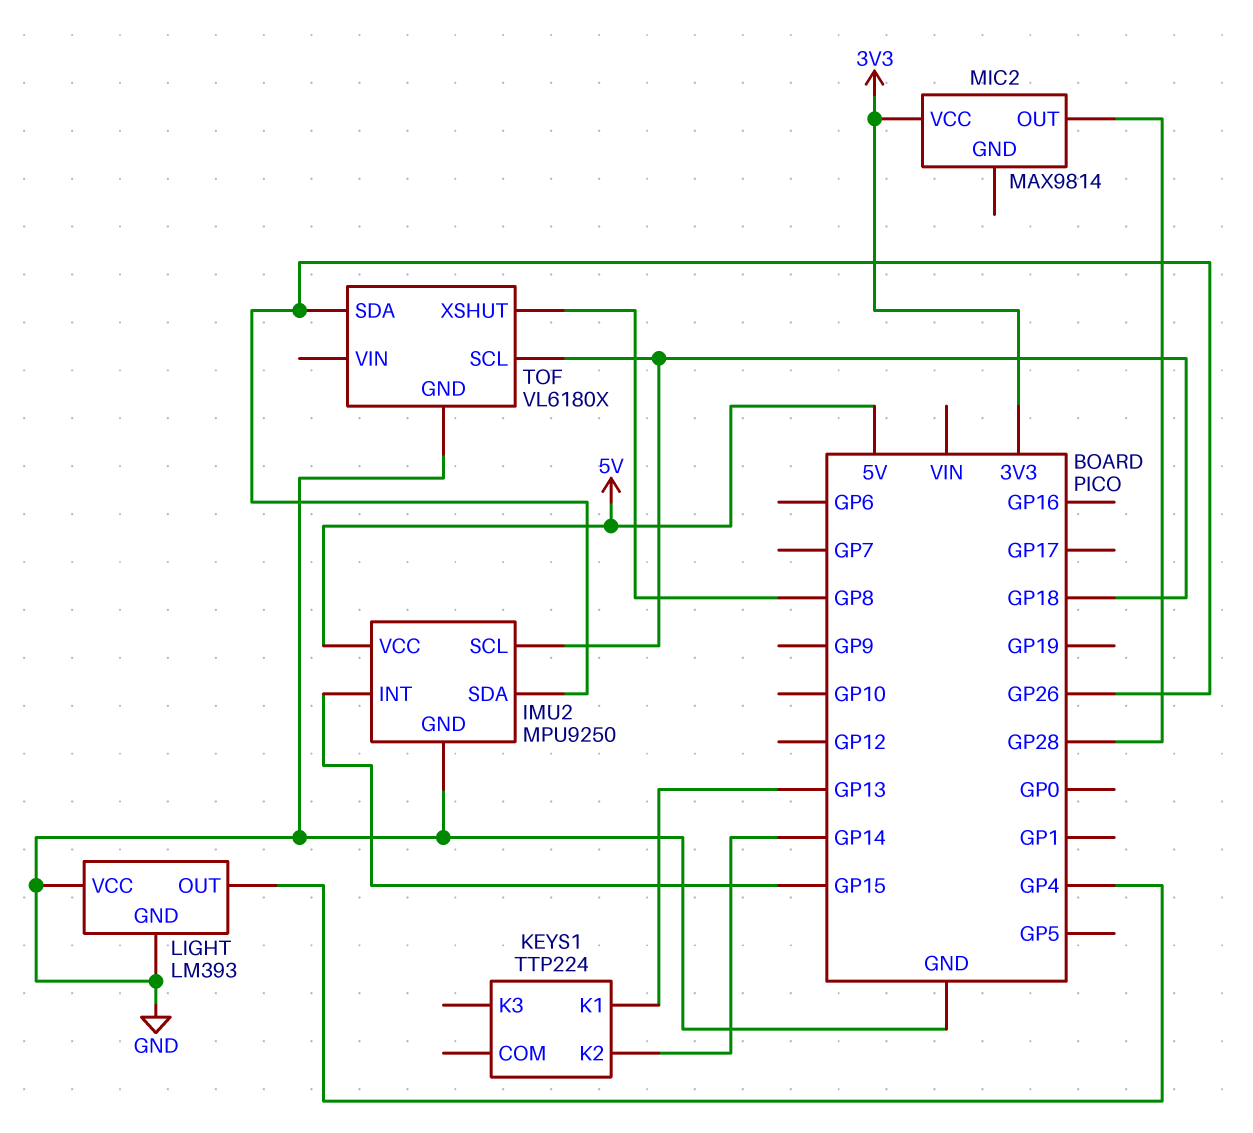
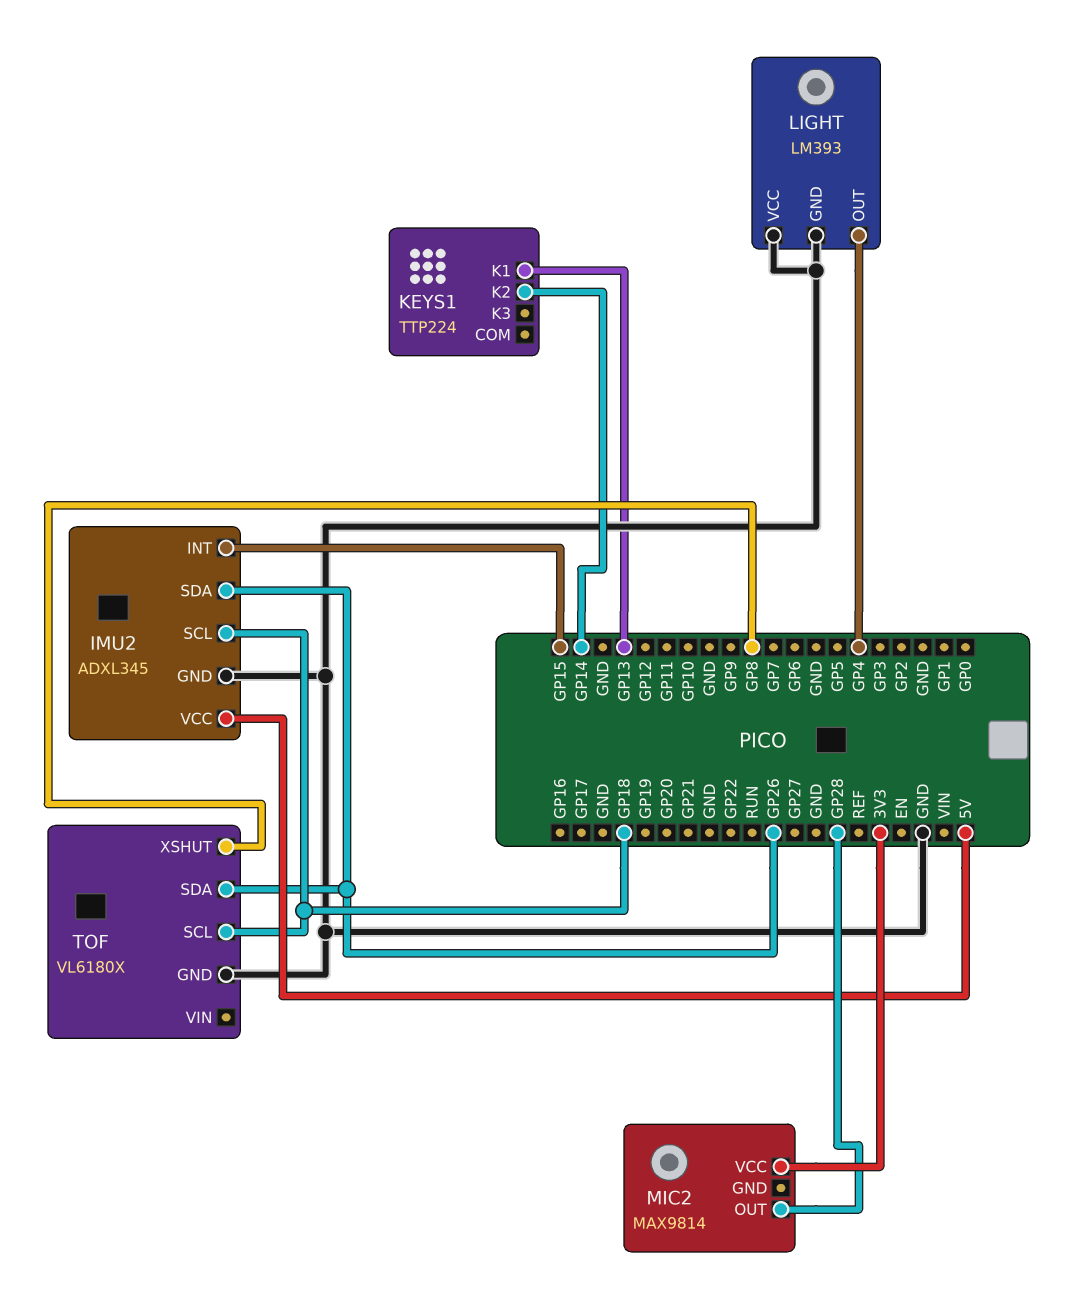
IMU2: MPU9250 -> ADXL345

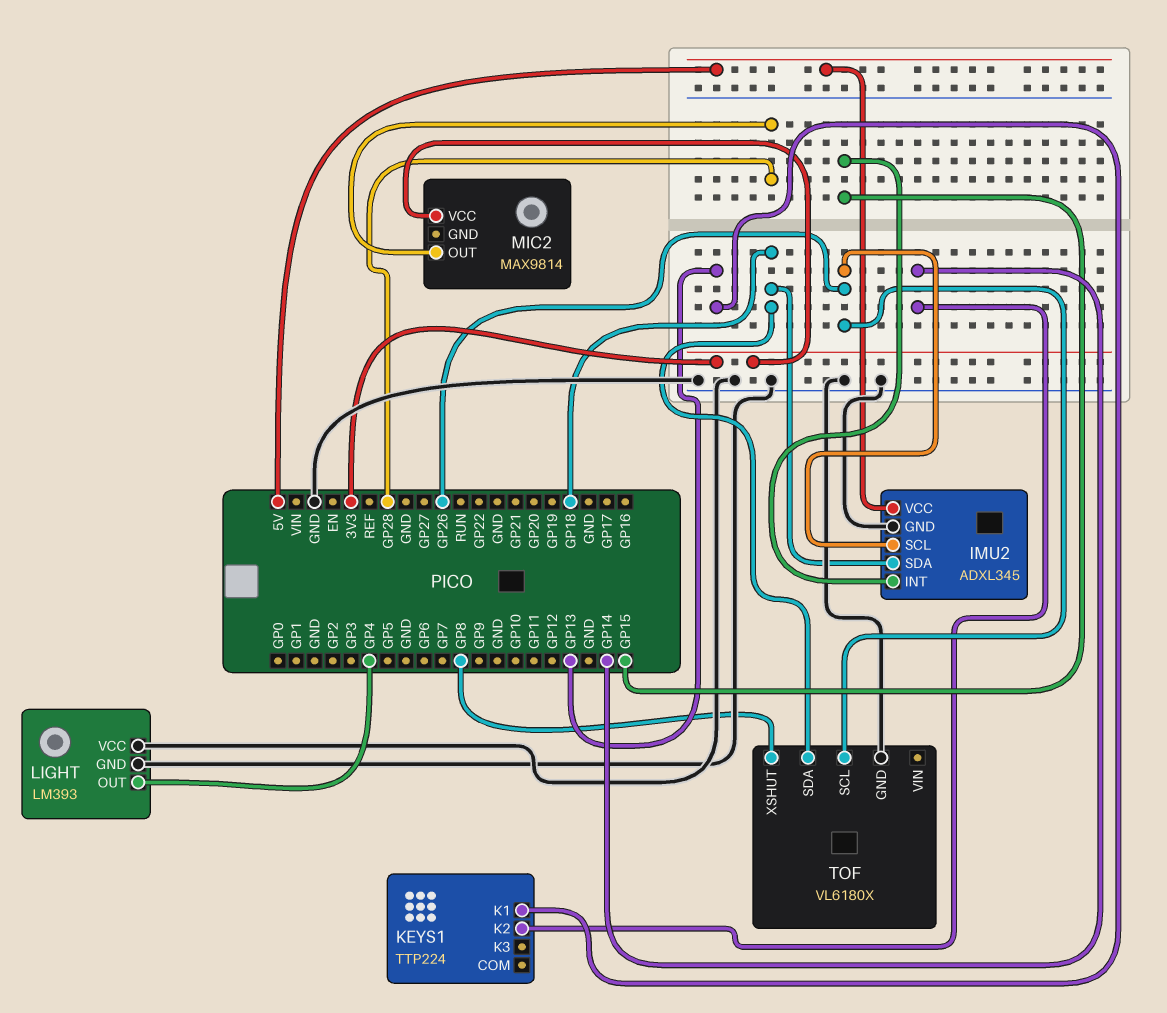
IMU2 pin SCL: GP18 -> GP26
IMU2 pin SDA: GP26 -> GP18
TOF pin SCL: GP18 -> GP26
TOF pin SDA: GP26 -> GP18

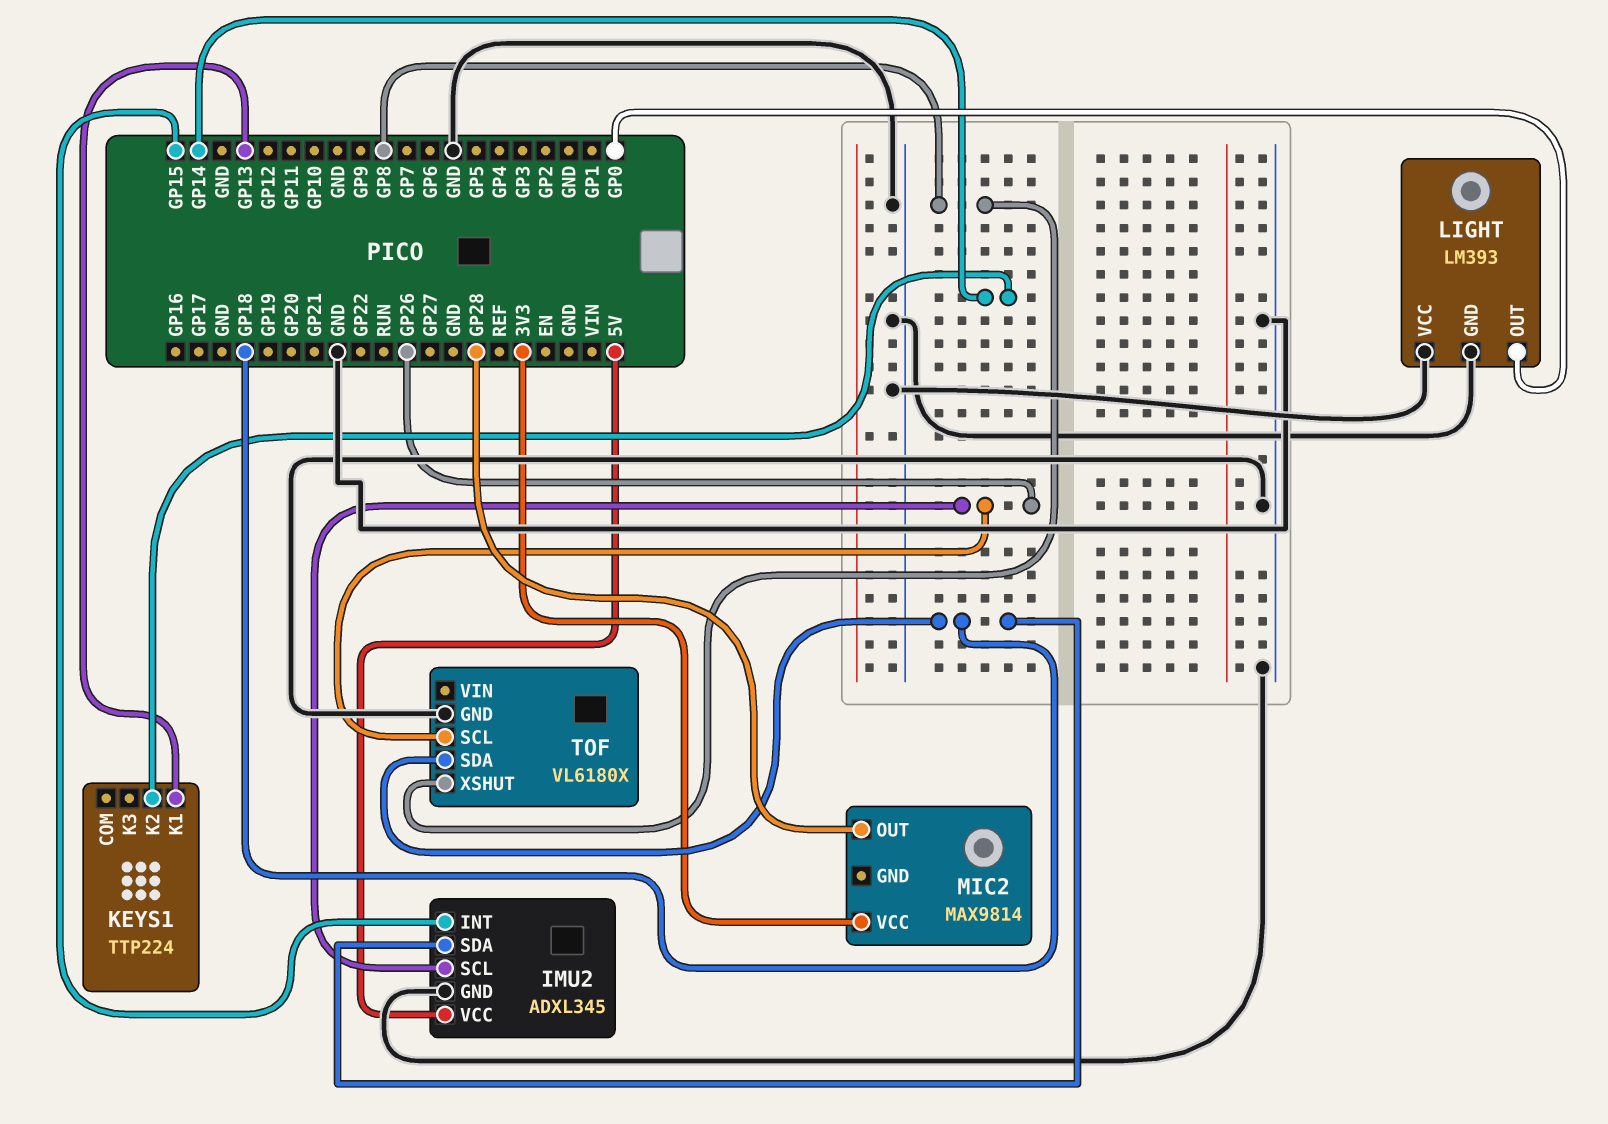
LIGHT pin OUT: GP4 -> GP0

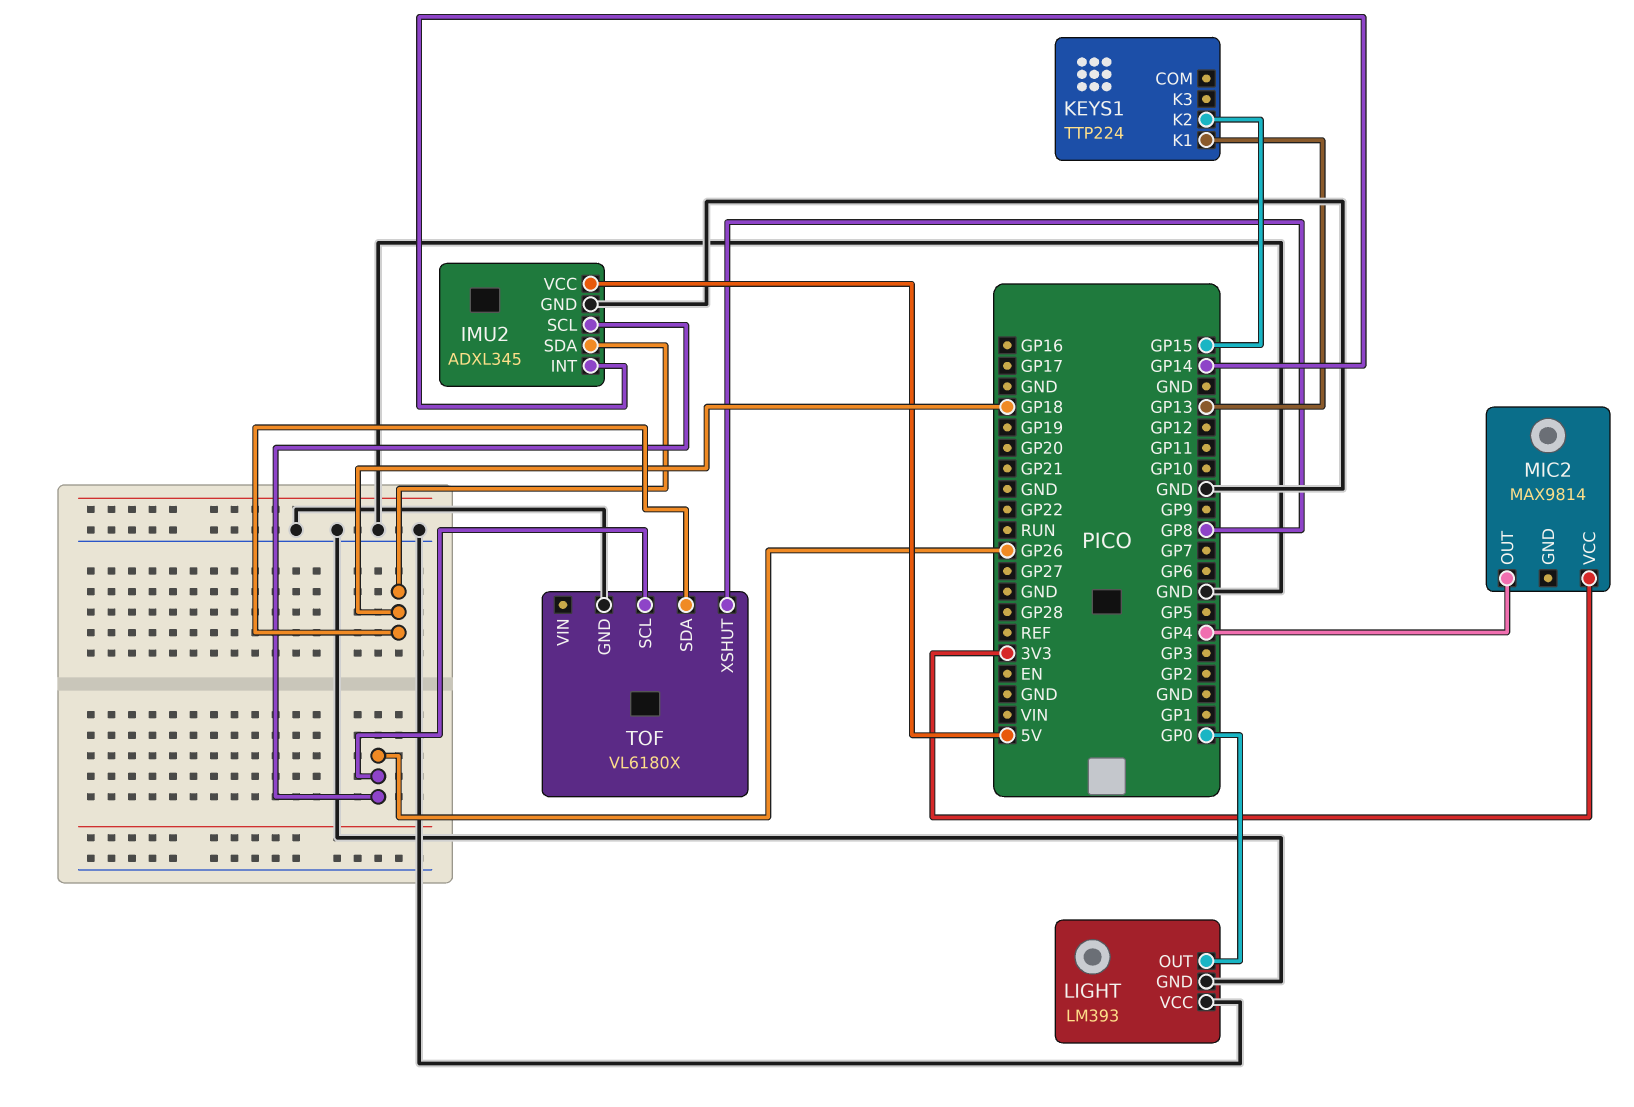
IMU2 pin INT: GP15 -> GP14
KEYS1 pin K2: GP14 -> GP15
MIC2 pin OUT: GP28 -> GP4

